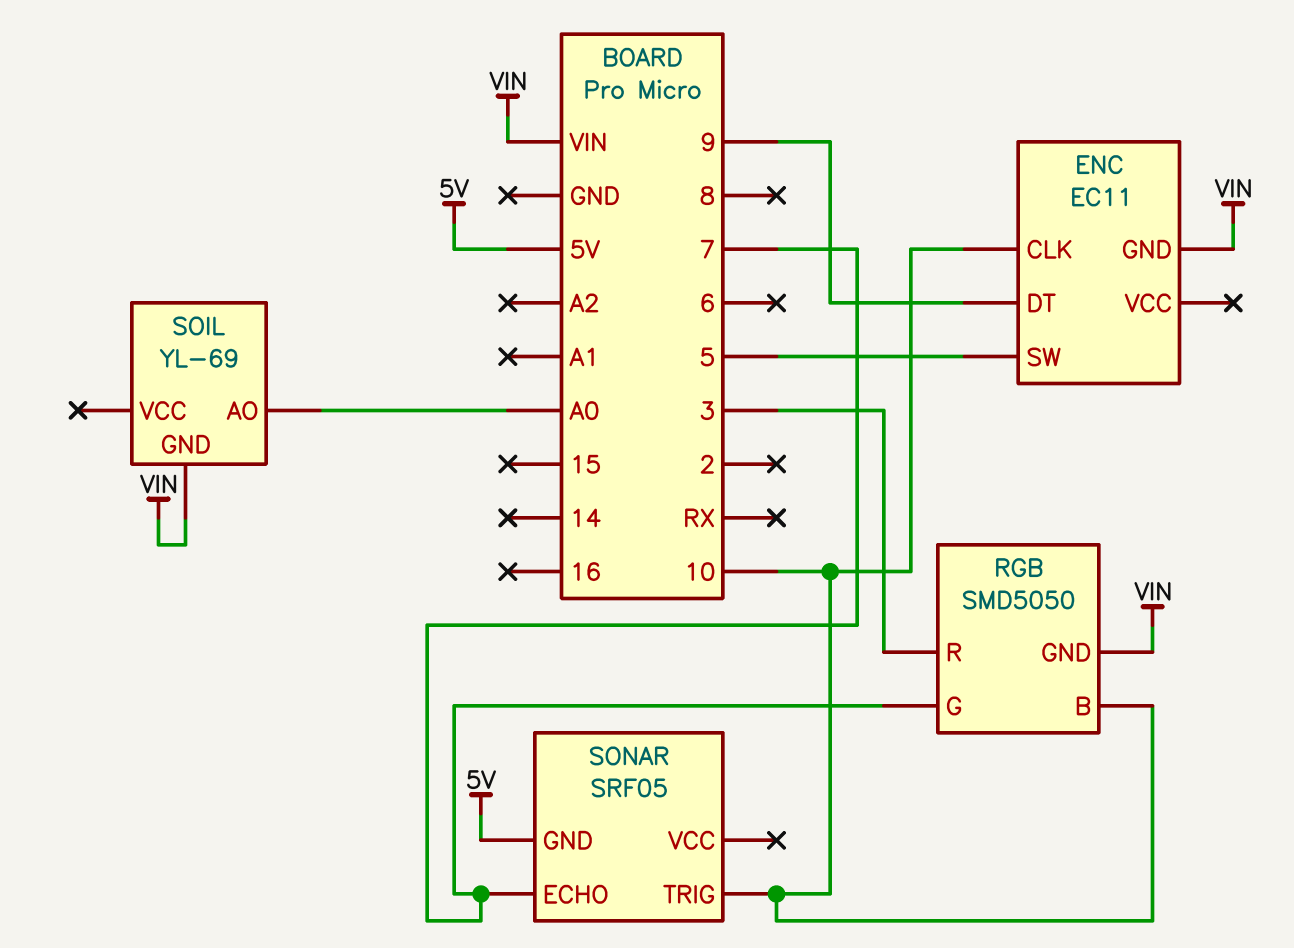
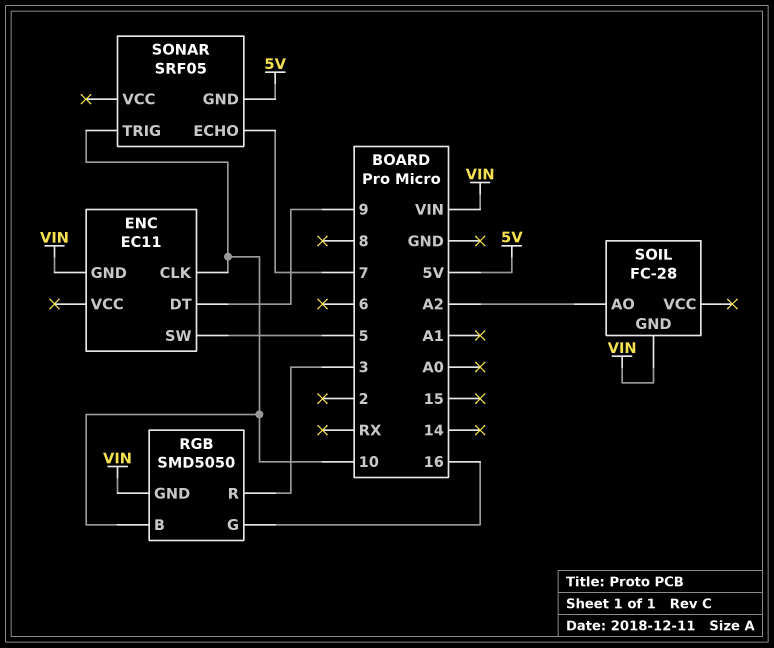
RGB pin G: 7 -> 16
SOIL: YL-69 -> FC-28
SOIL pin AO: A0 -> A2

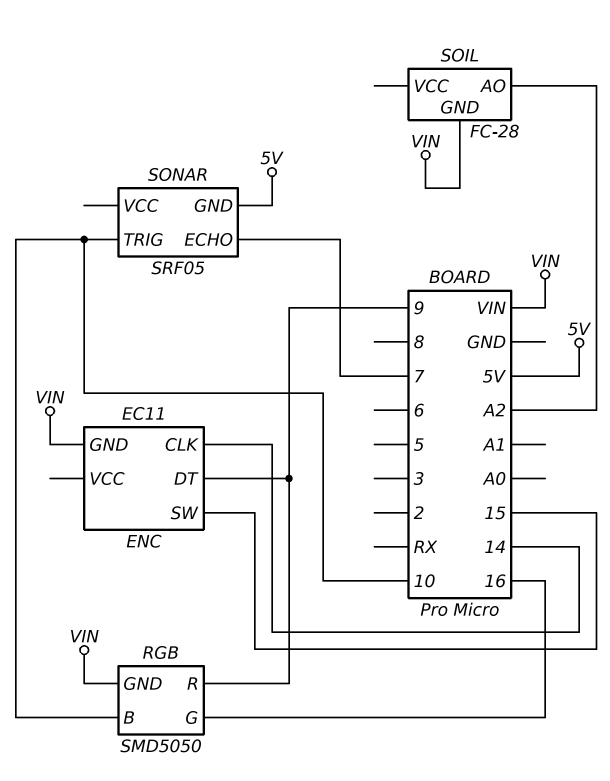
ENC pin CLK: 10 -> 14
ENC pin SW: 5 -> 15
RGB pin R: 3 -> 9

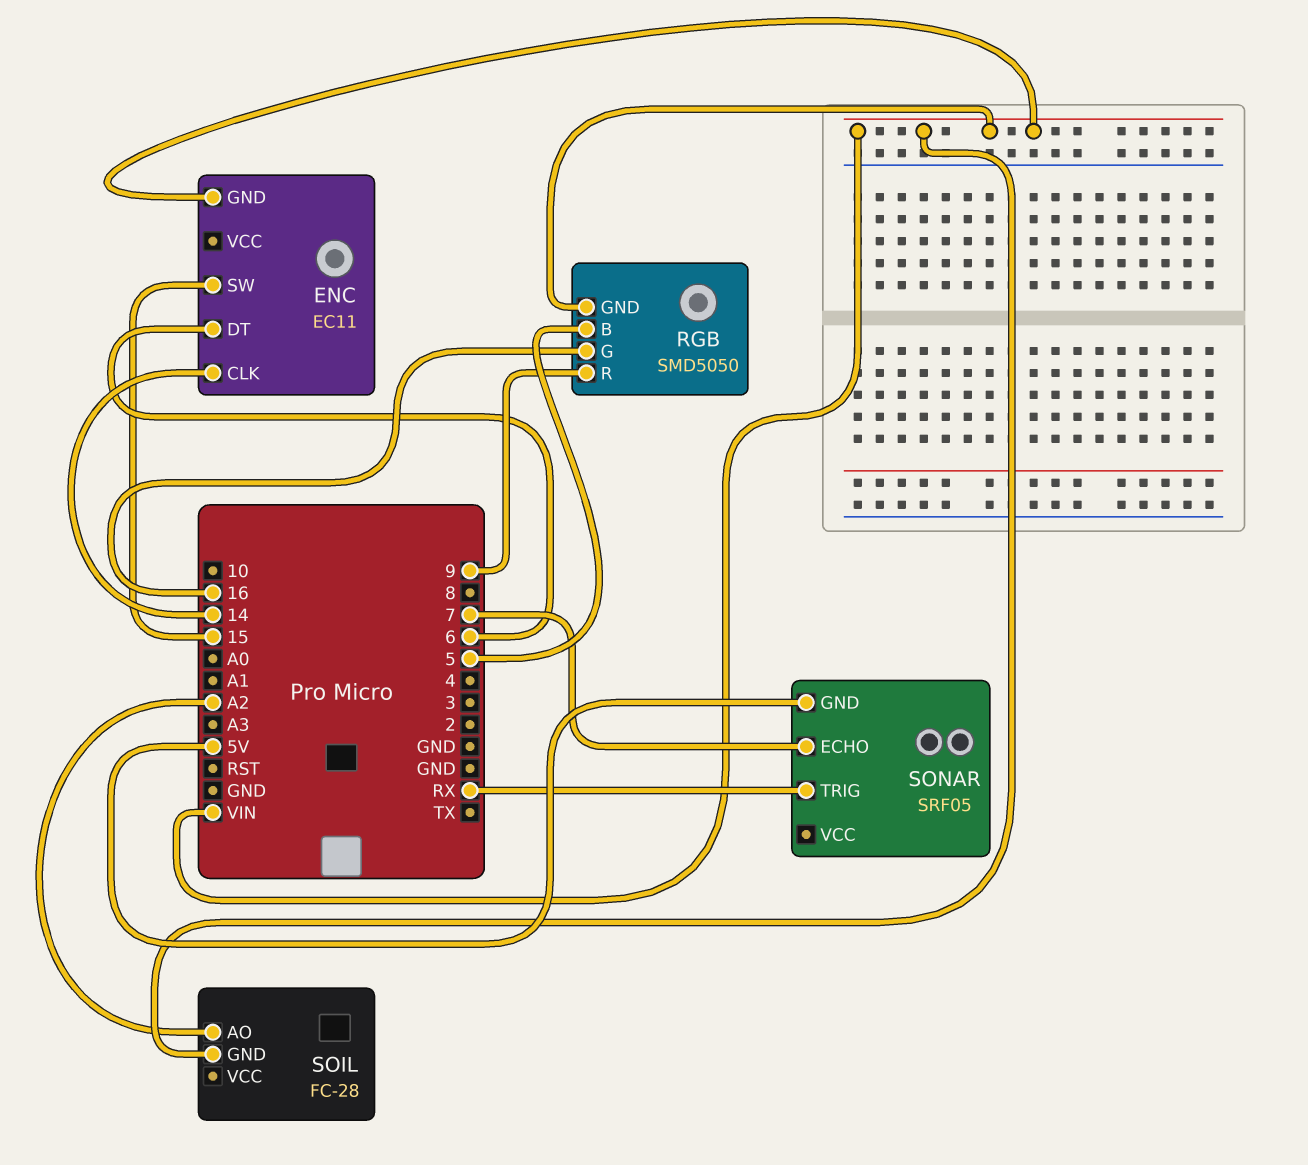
ENC pin DT: 9 -> 6
RGB pin B: 10 -> 5
SONAR pin TRIG: 10 -> RX

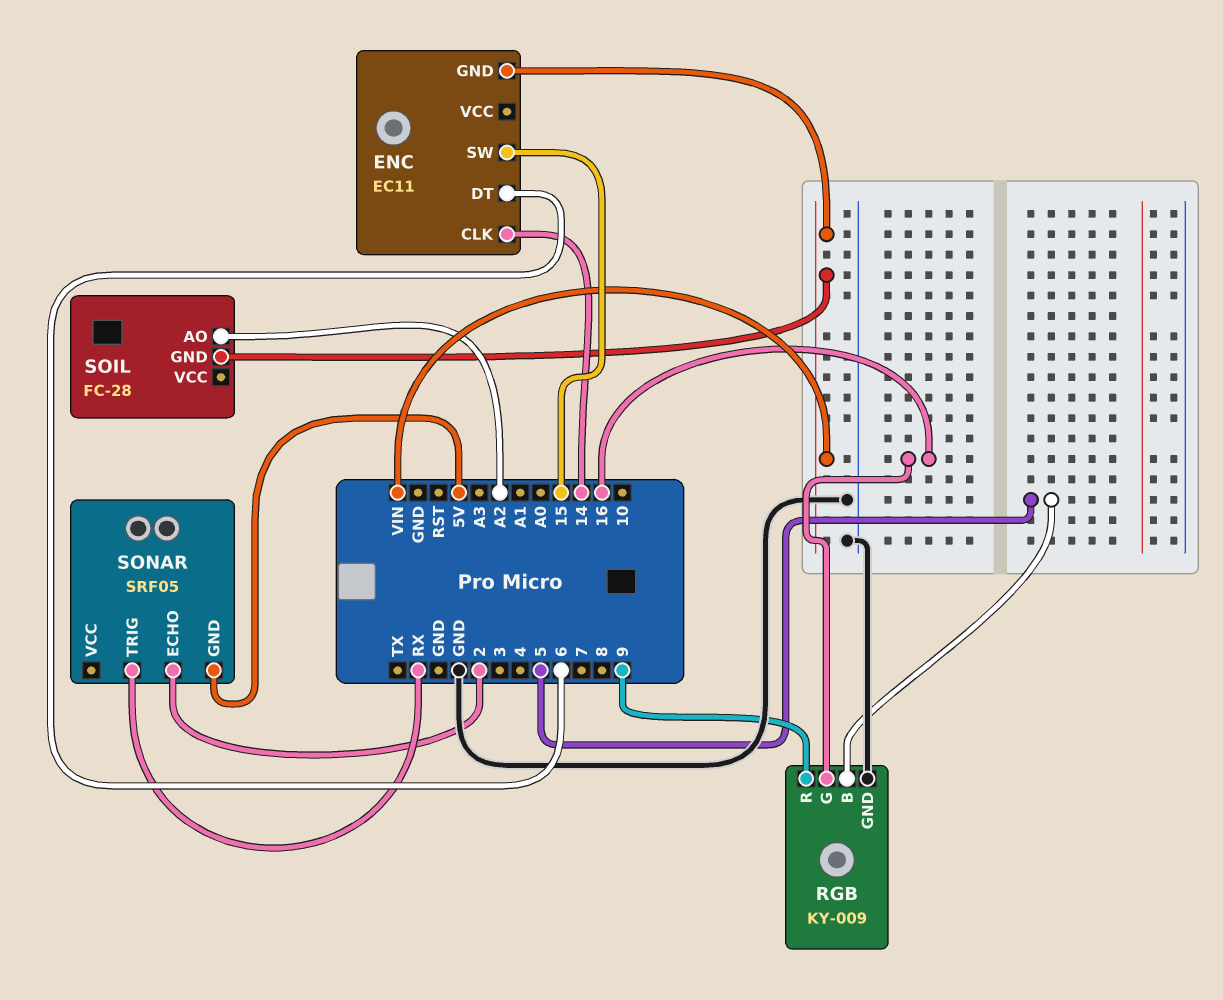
RGB: SMD5050 -> KY-009
RGB pin GND: VIN -> GND
SONAR pin ECHO: 7 -> 2

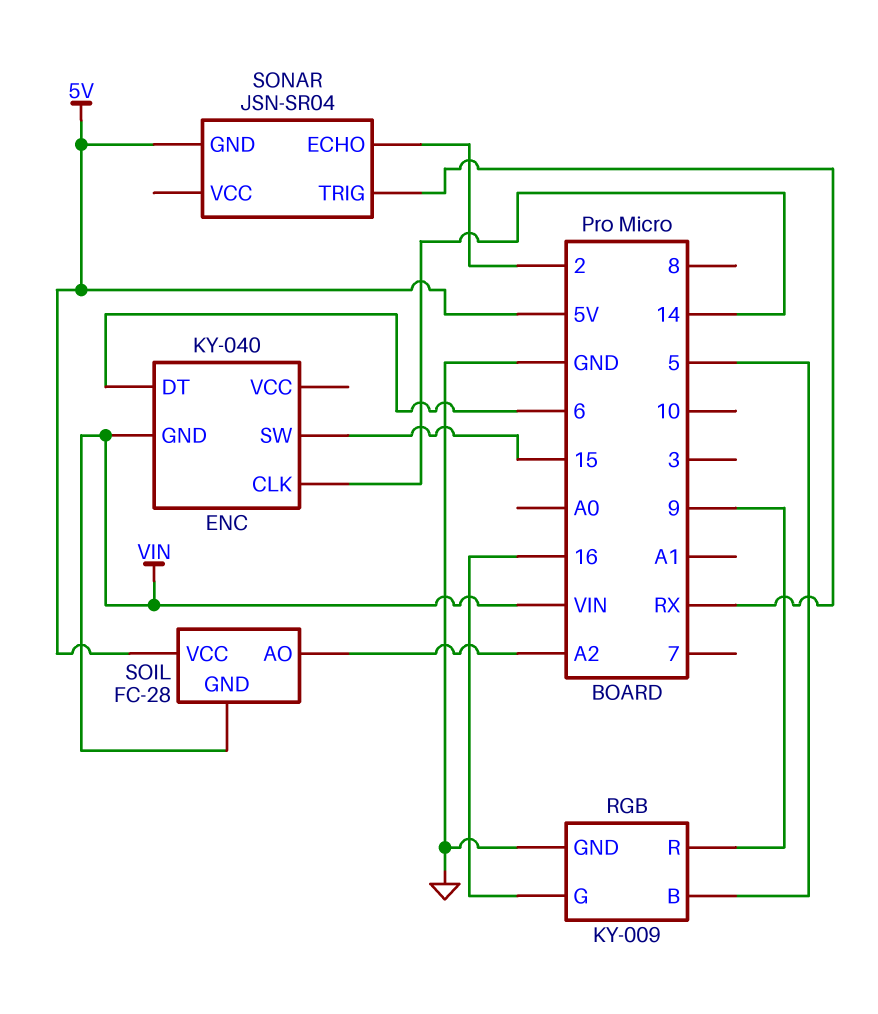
ENC: EC11 -> KY-040
SOIL pin VCC: none -> 5V
SONAR: SRF05 -> JSN-SR04

